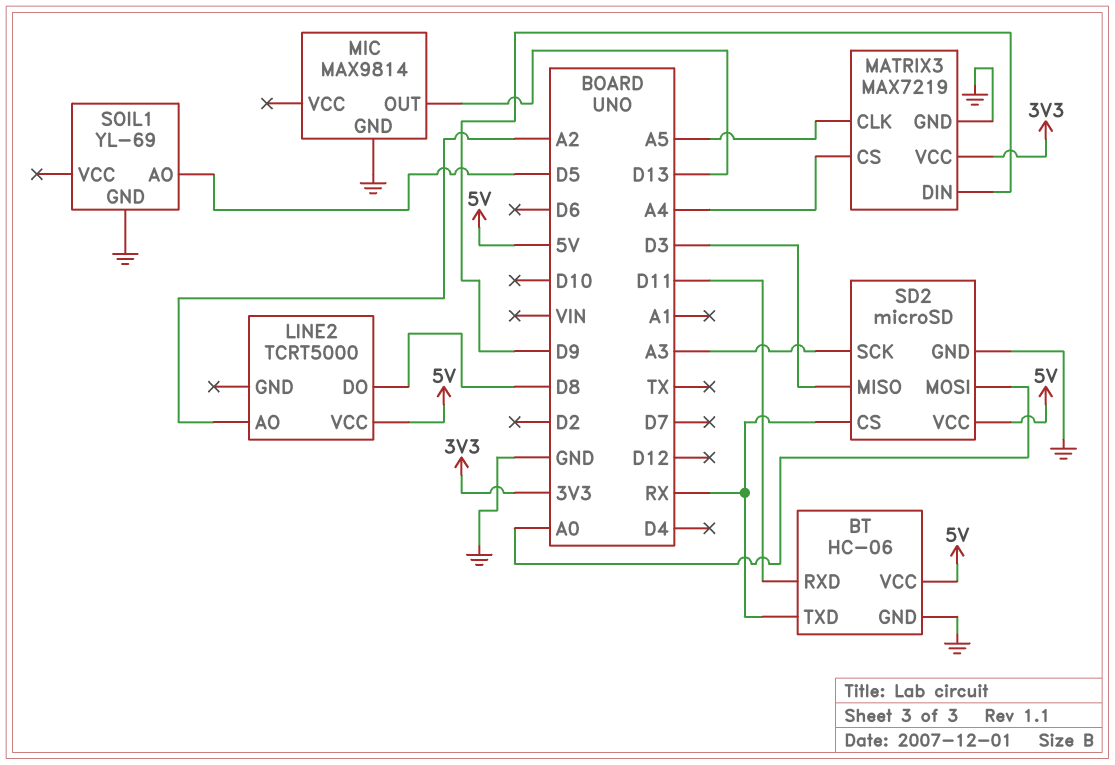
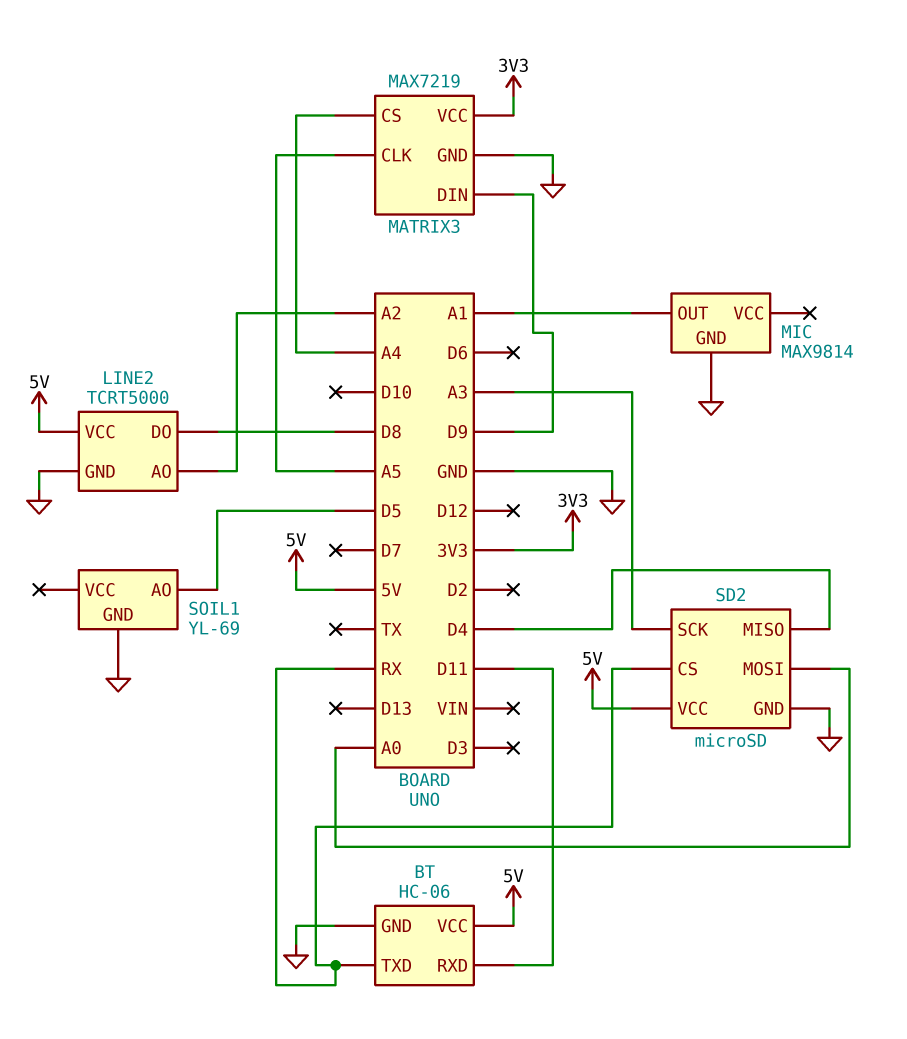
LINE2 pin GND: none -> GND
MIC pin OUT: D13 -> A1
SD2 pin MISO: D3 -> D4

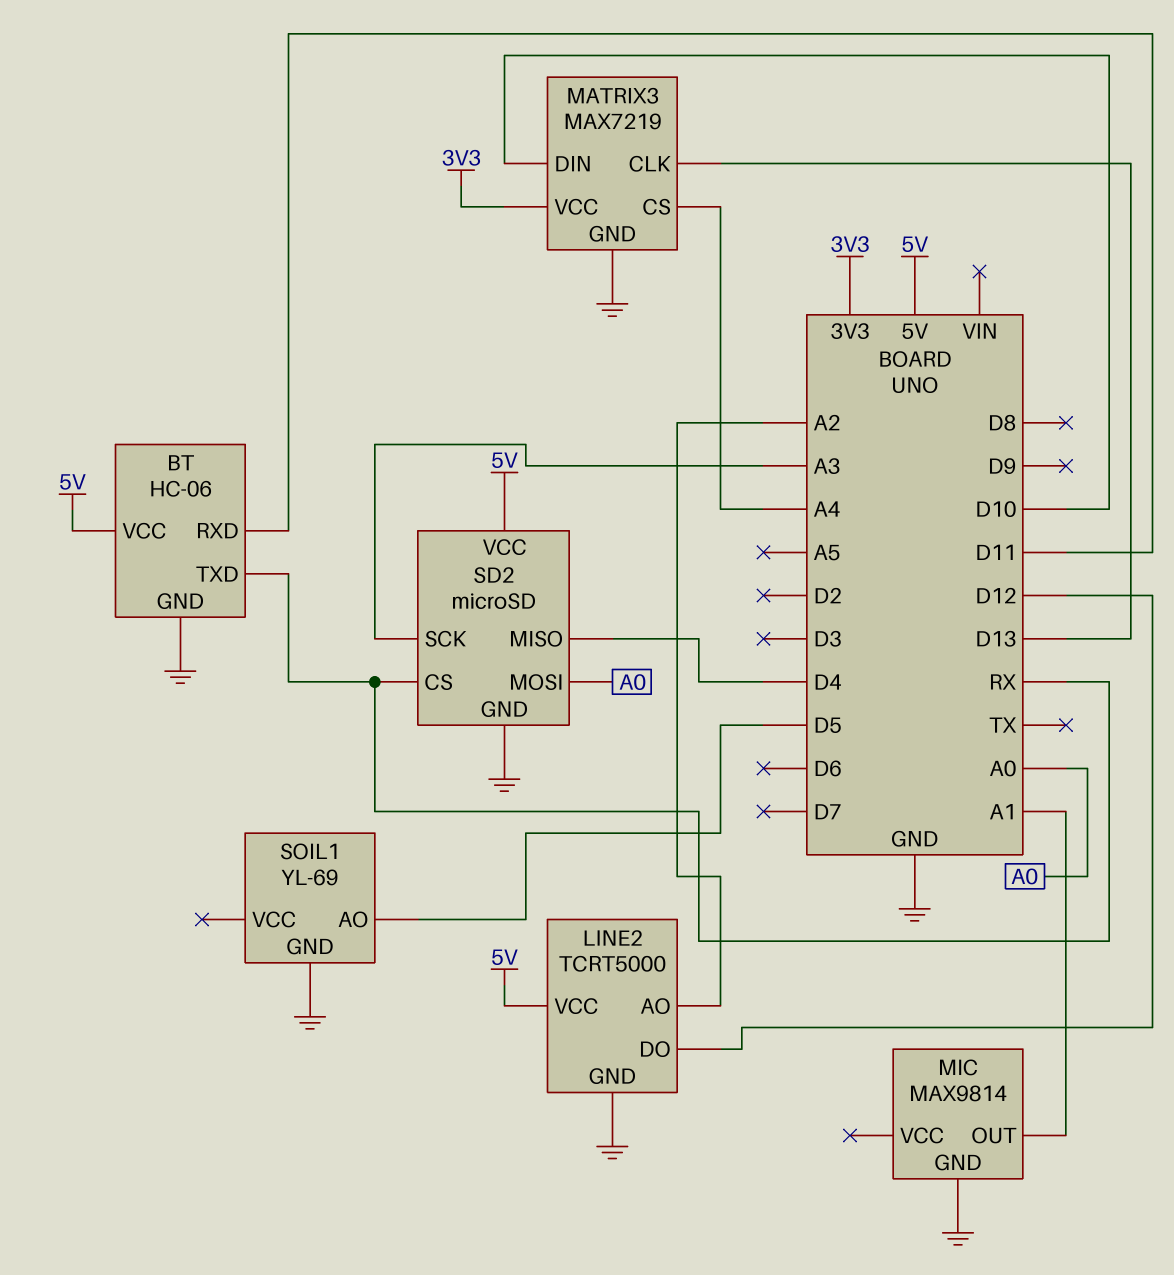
LINE2 pin DO: D8 -> D12
MATRIX3 pin CLK: A5 -> D13
MATRIX3 pin DIN: D9 -> D10

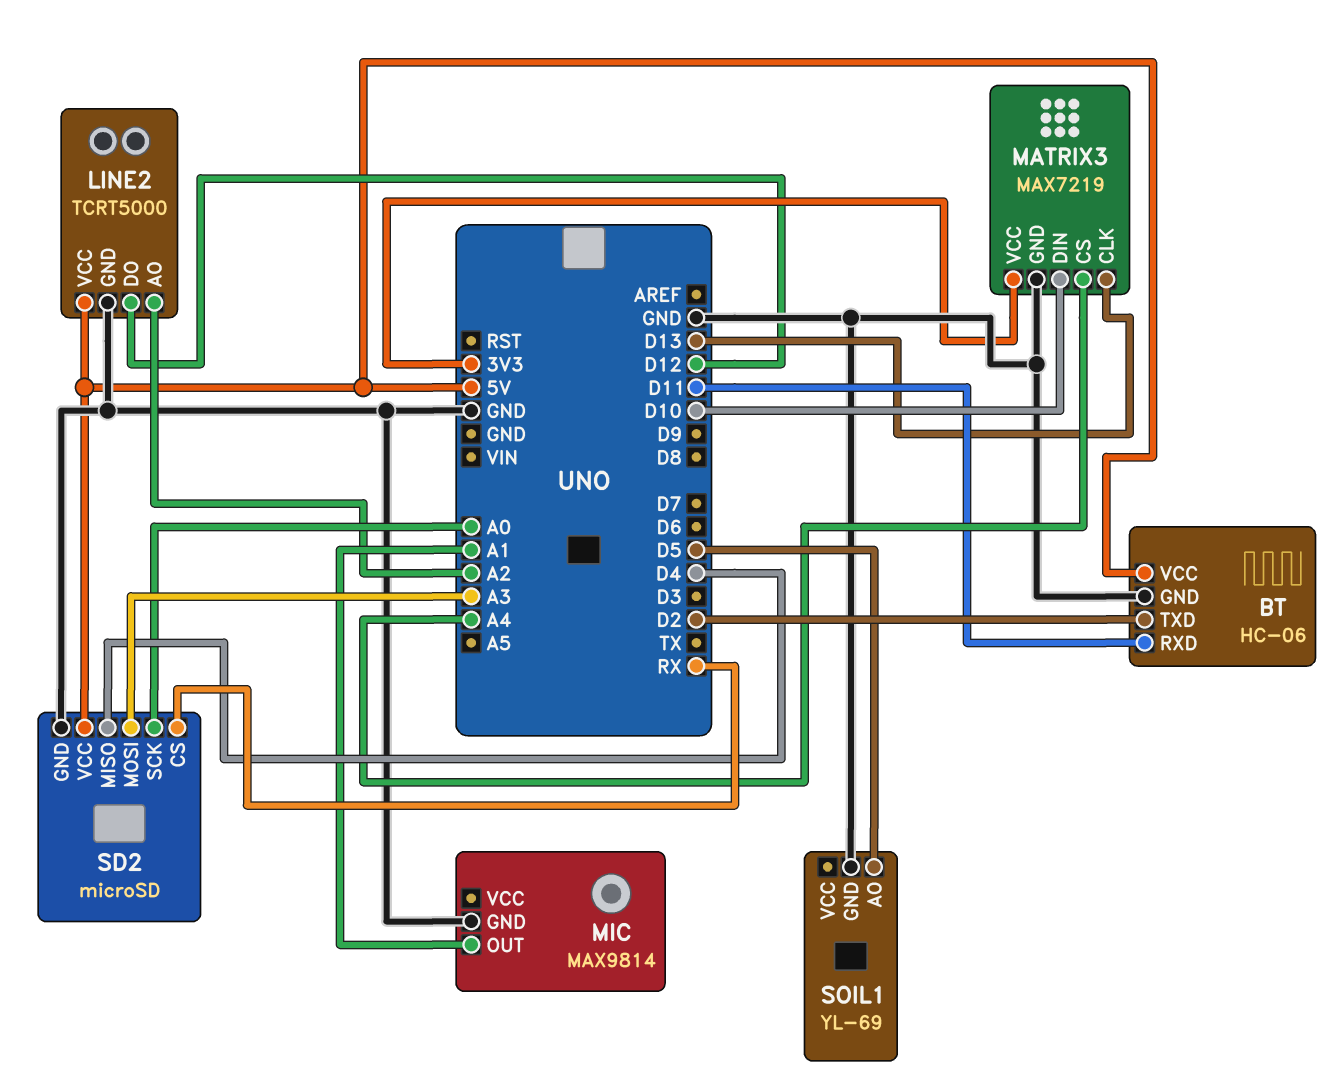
BT pin TXD: RX -> D2
SD2 pin MOSI: A0 -> A3
SD2 pin SCK: A3 -> A0

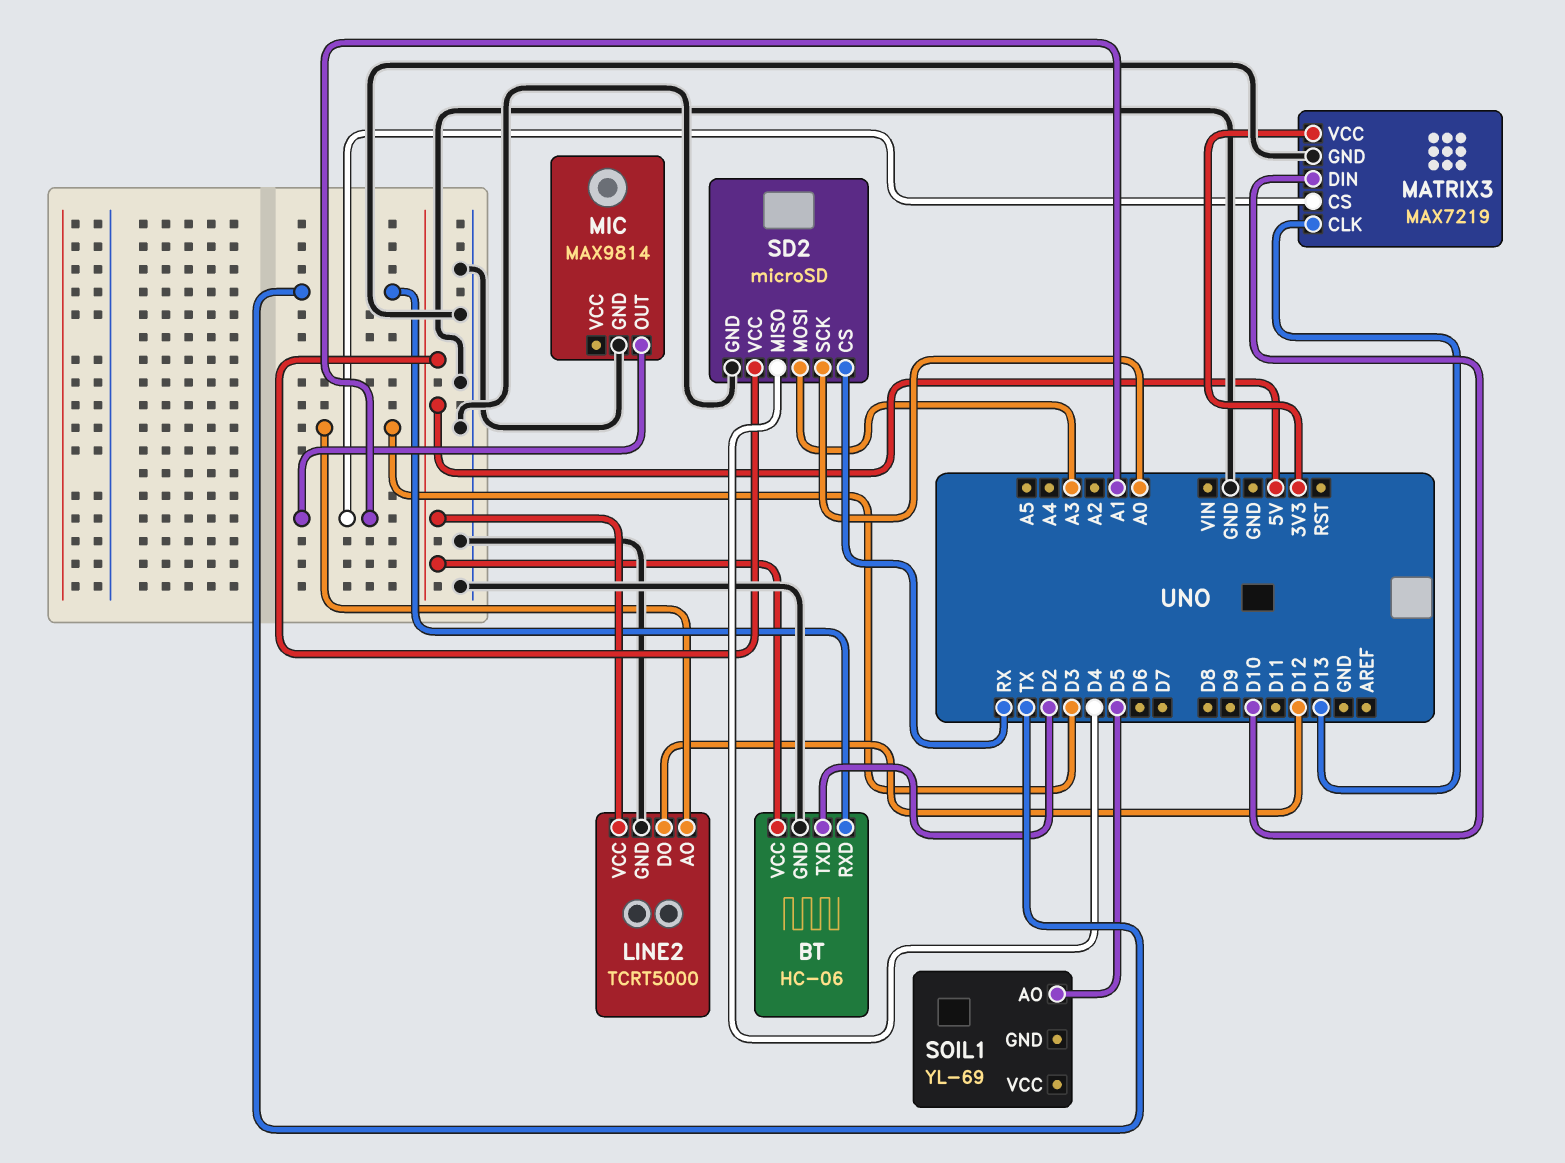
BT pin RXD: D11 -> TX
LINE2 pin AO: A2 -> D3
MATRIX3 pin CS: A4 -> A1
SOIL1 pin GND: GND -> none

